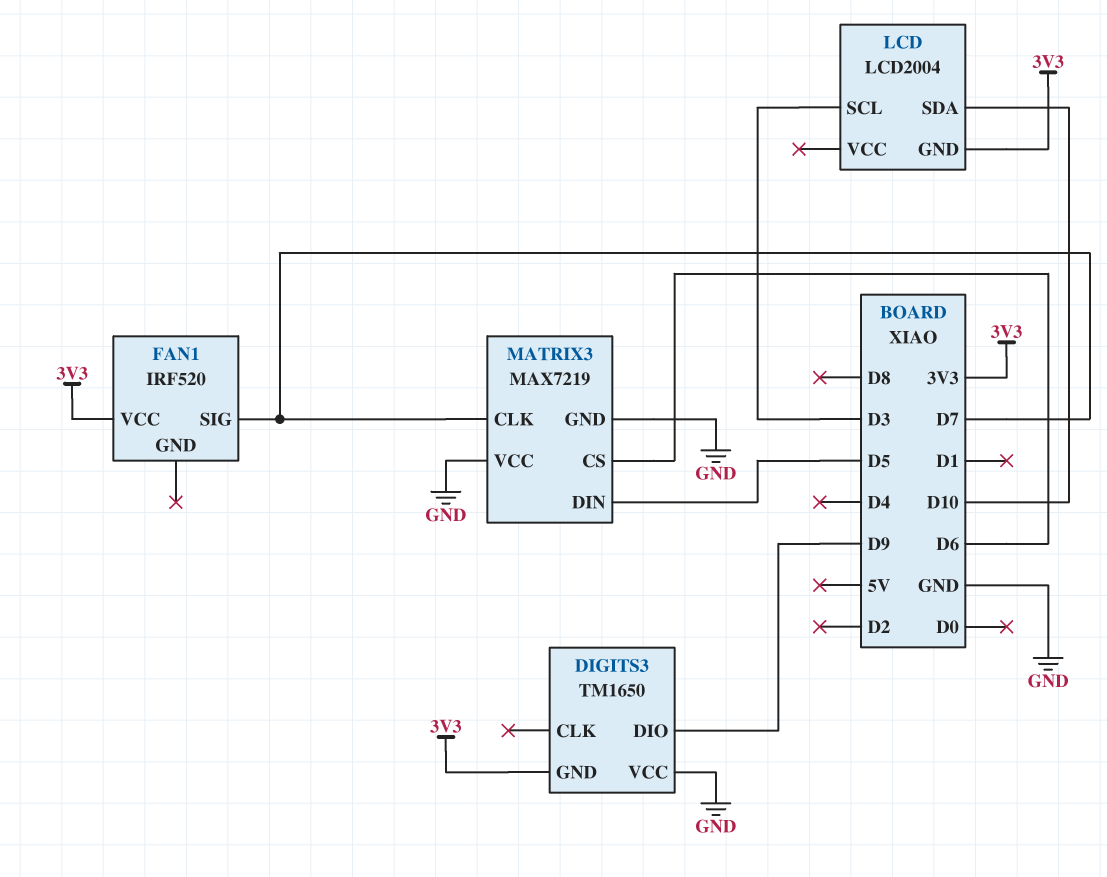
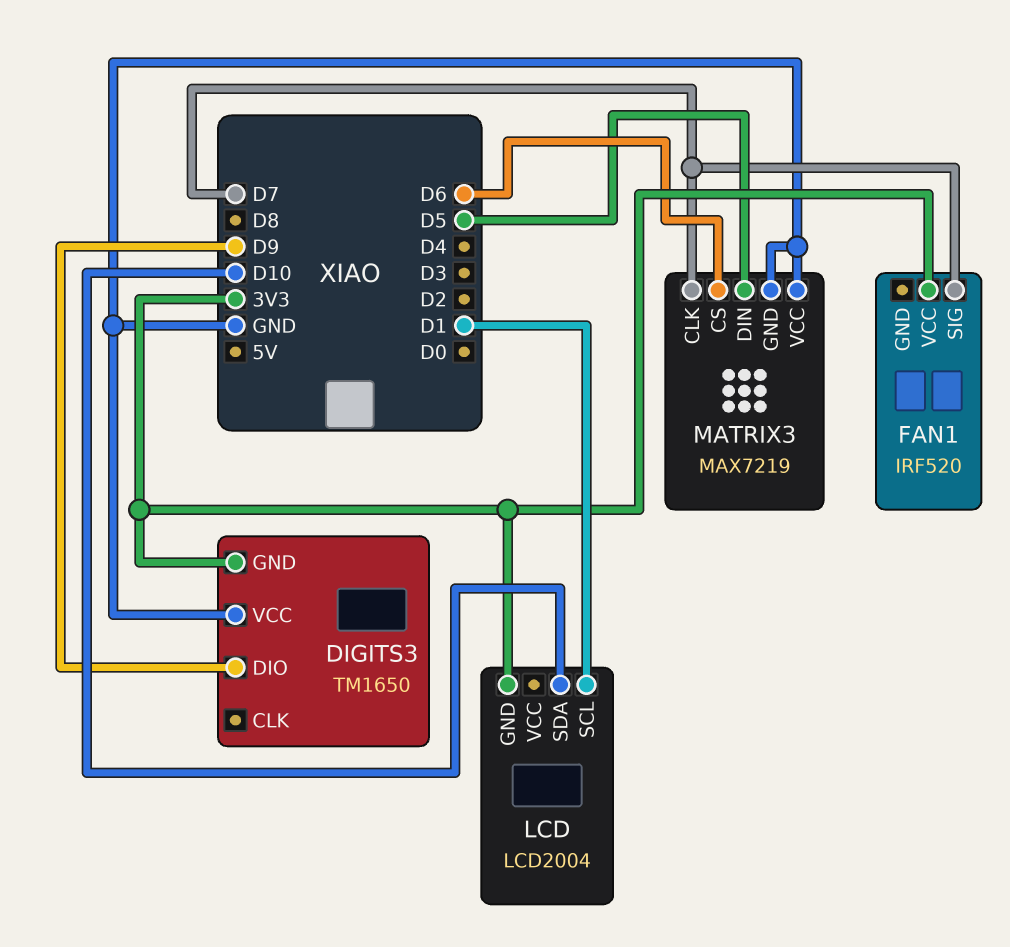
LCD pin SCL: D3 -> D1

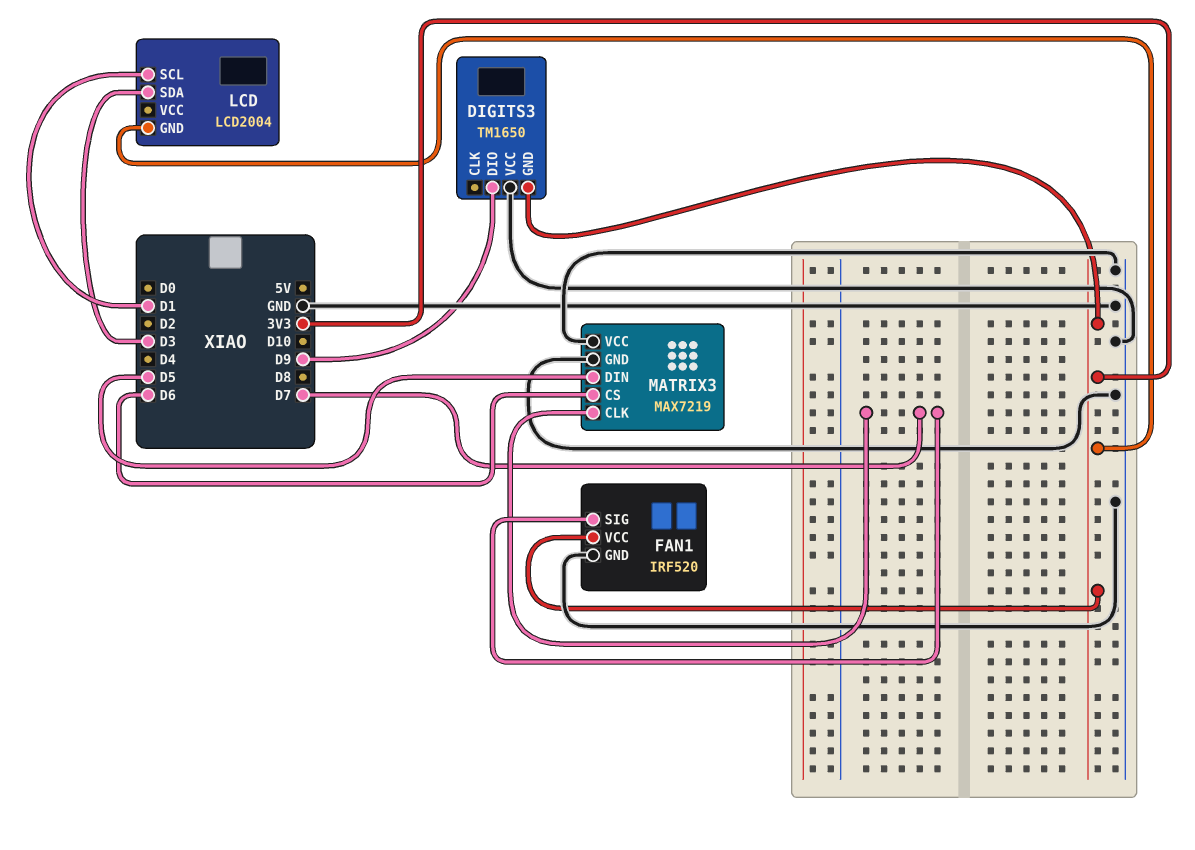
FAN1 pin GND: none -> GND
LCD pin SDA: D10 -> D3

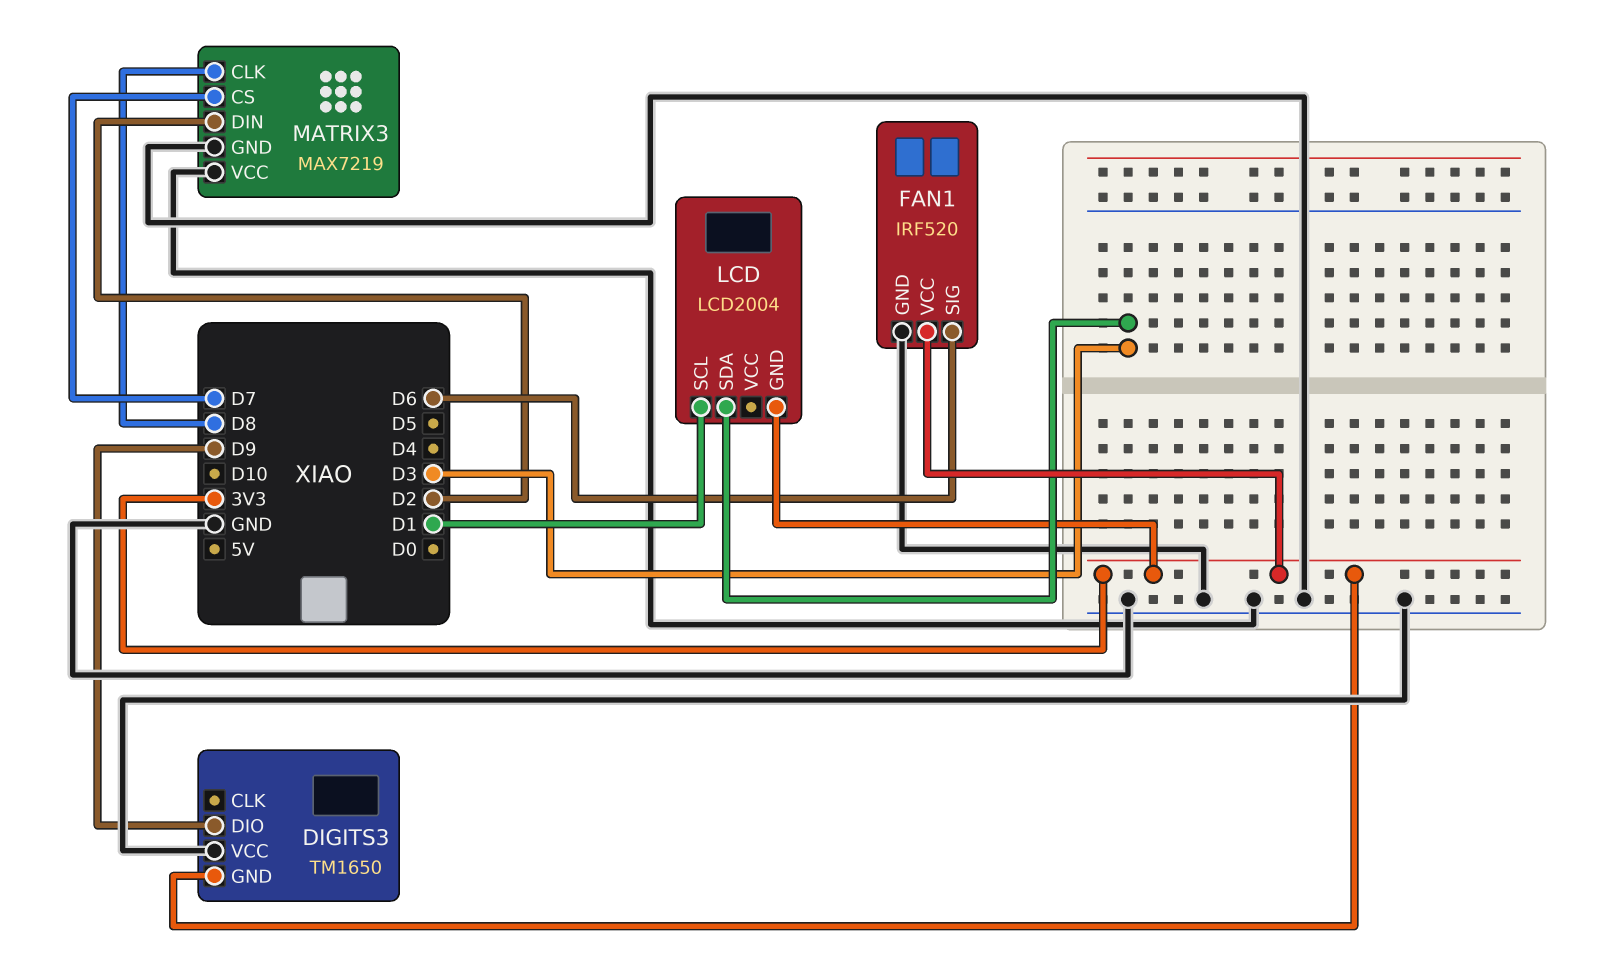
FAN1 pin SIG: D7 -> D6
MATRIX3 pin CLK: D7 -> D8
MATRIX3 pin CS: D6 -> D7
MATRIX3 pin DIN: D5 -> D2

